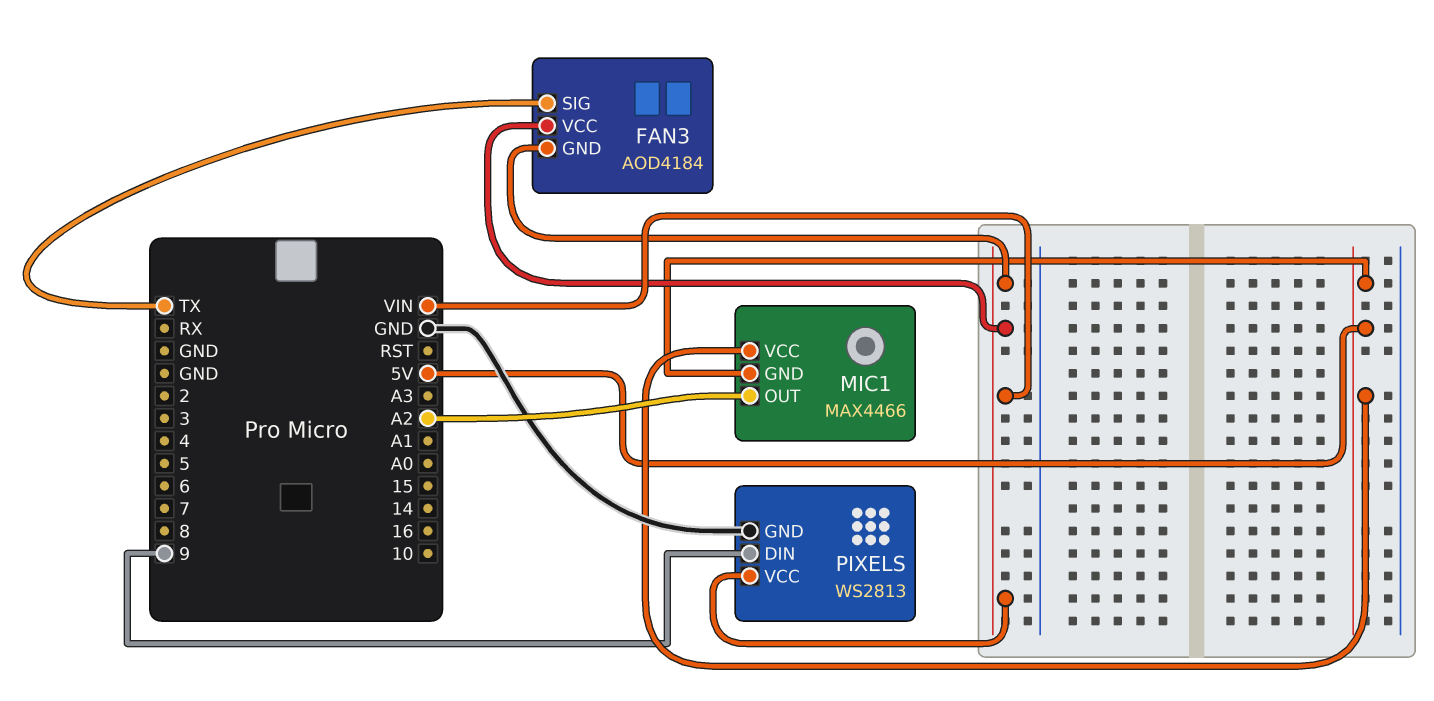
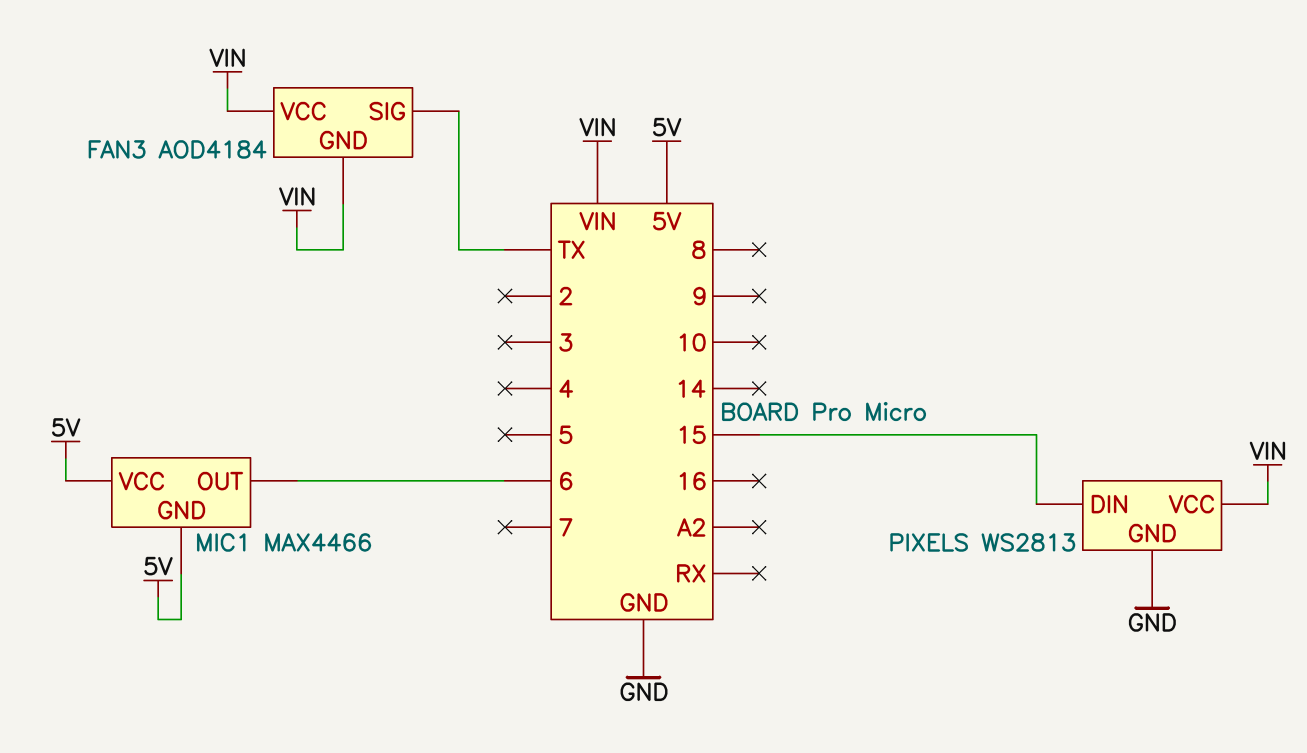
MIC1 pin OUT: A2 -> 6
PIXELS pin DIN: 9 -> 15

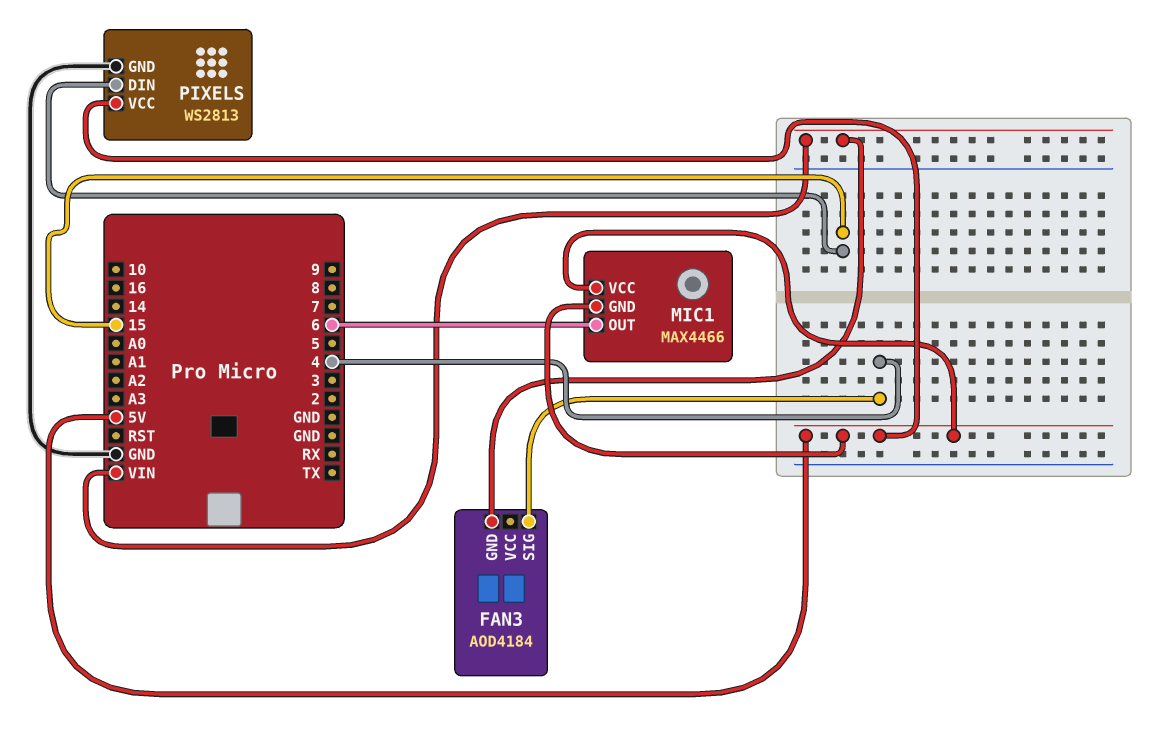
FAN3 pin SIG: TX -> 4
FAN3 pin VCC: VIN -> none
PIXELS pin VCC: VIN -> 5V

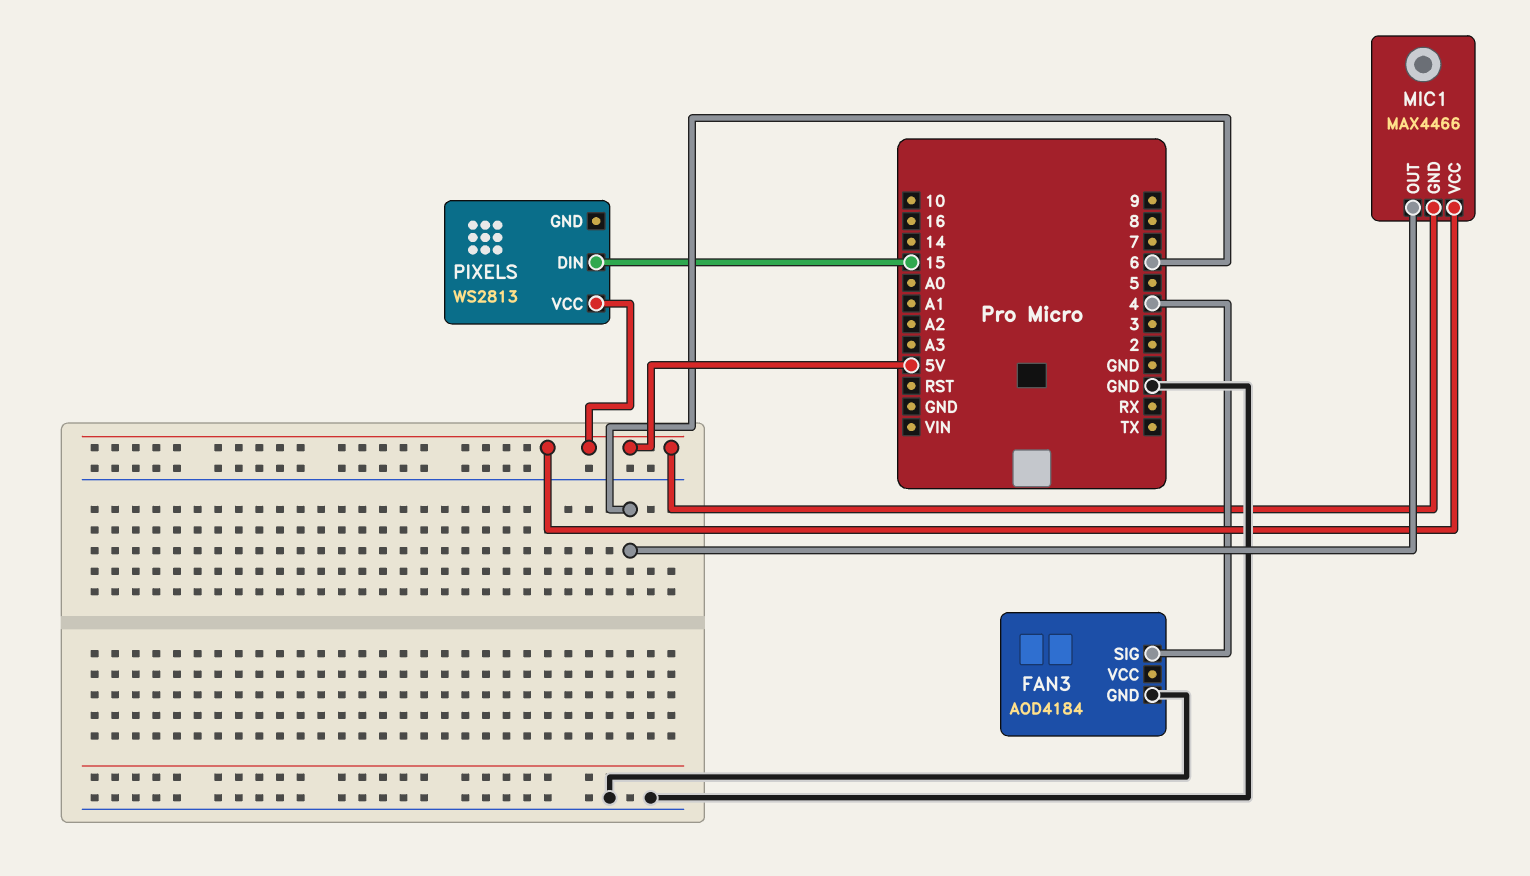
FAN3 pin GND: VIN -> GND
PIXELS pin GND: GND -> none

